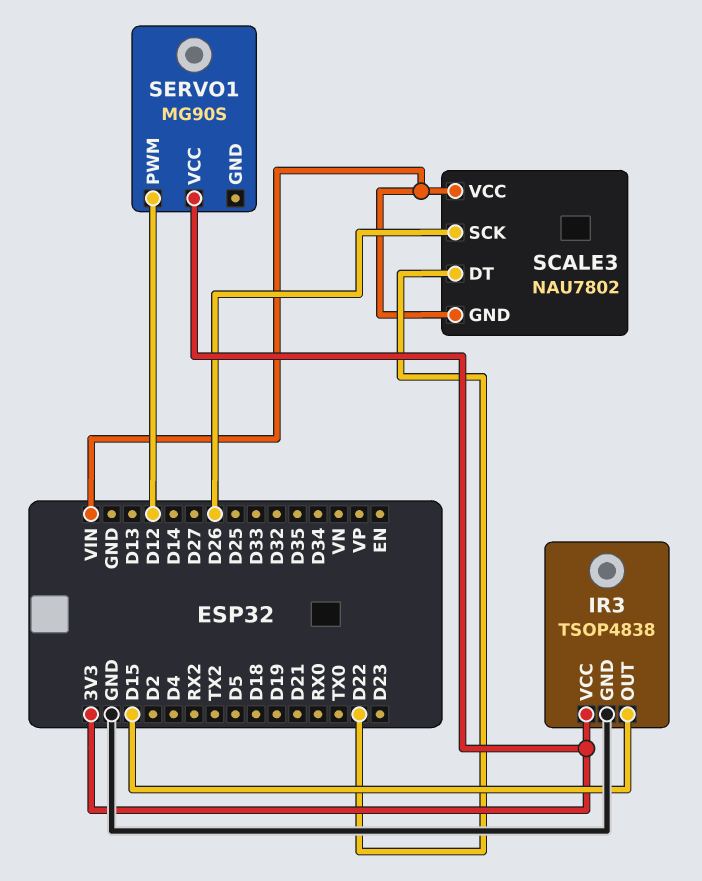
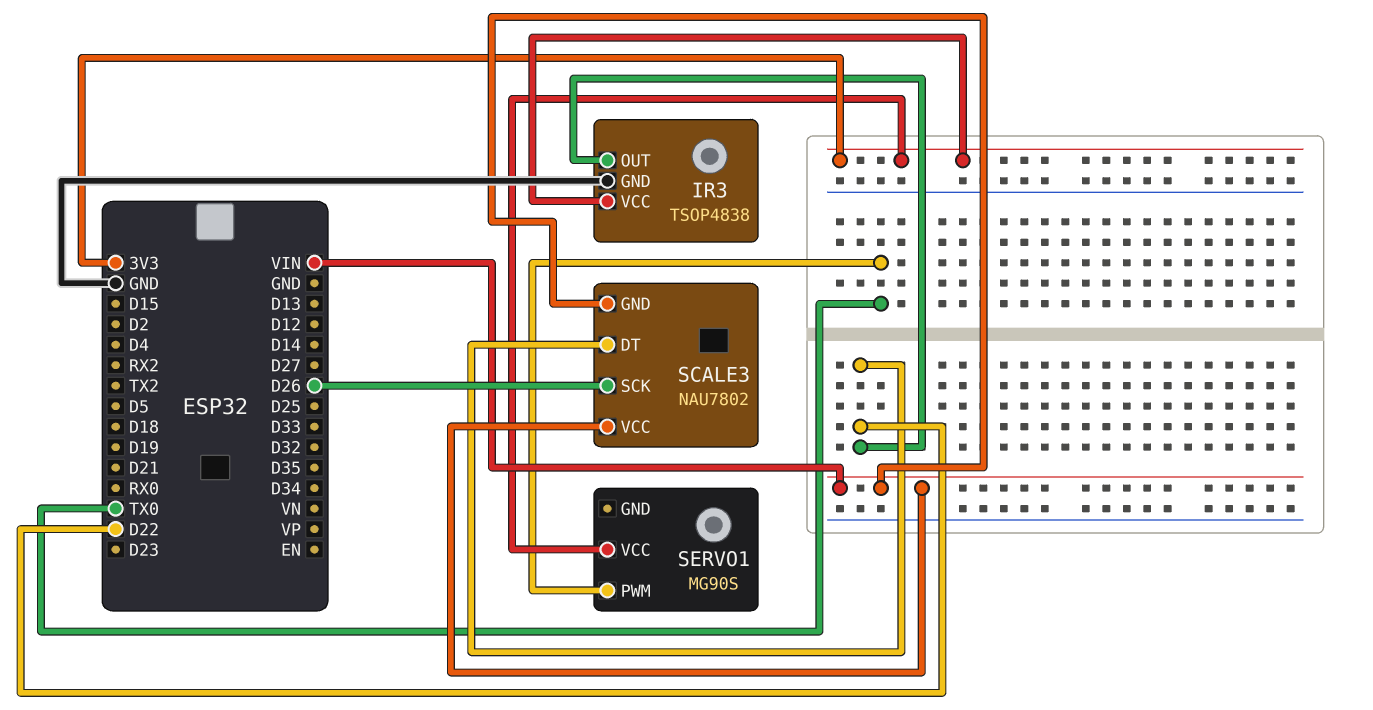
IR3 pin OUT: D15 -> D22
SERVO1 pin PWM: D12 -> TX0

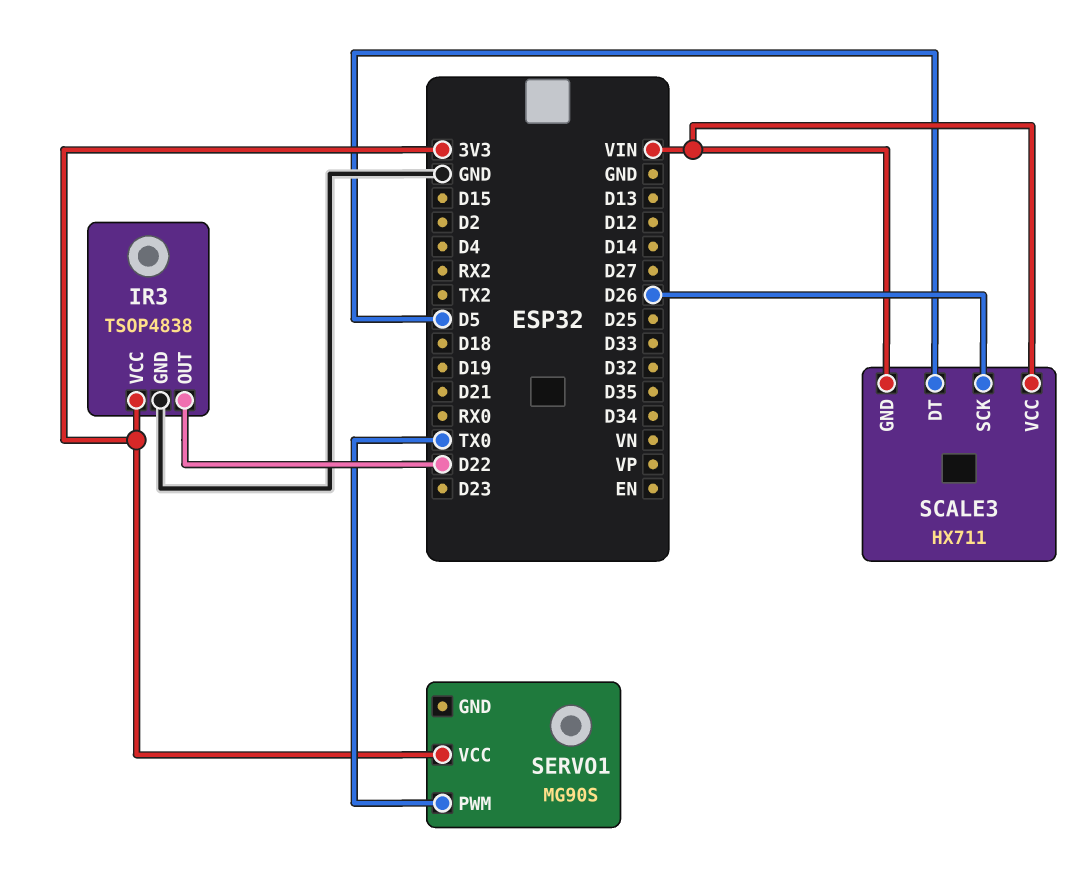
SCALE3: NAU7802 -> HX711
SCALE3 pin DT: D22 -> D5

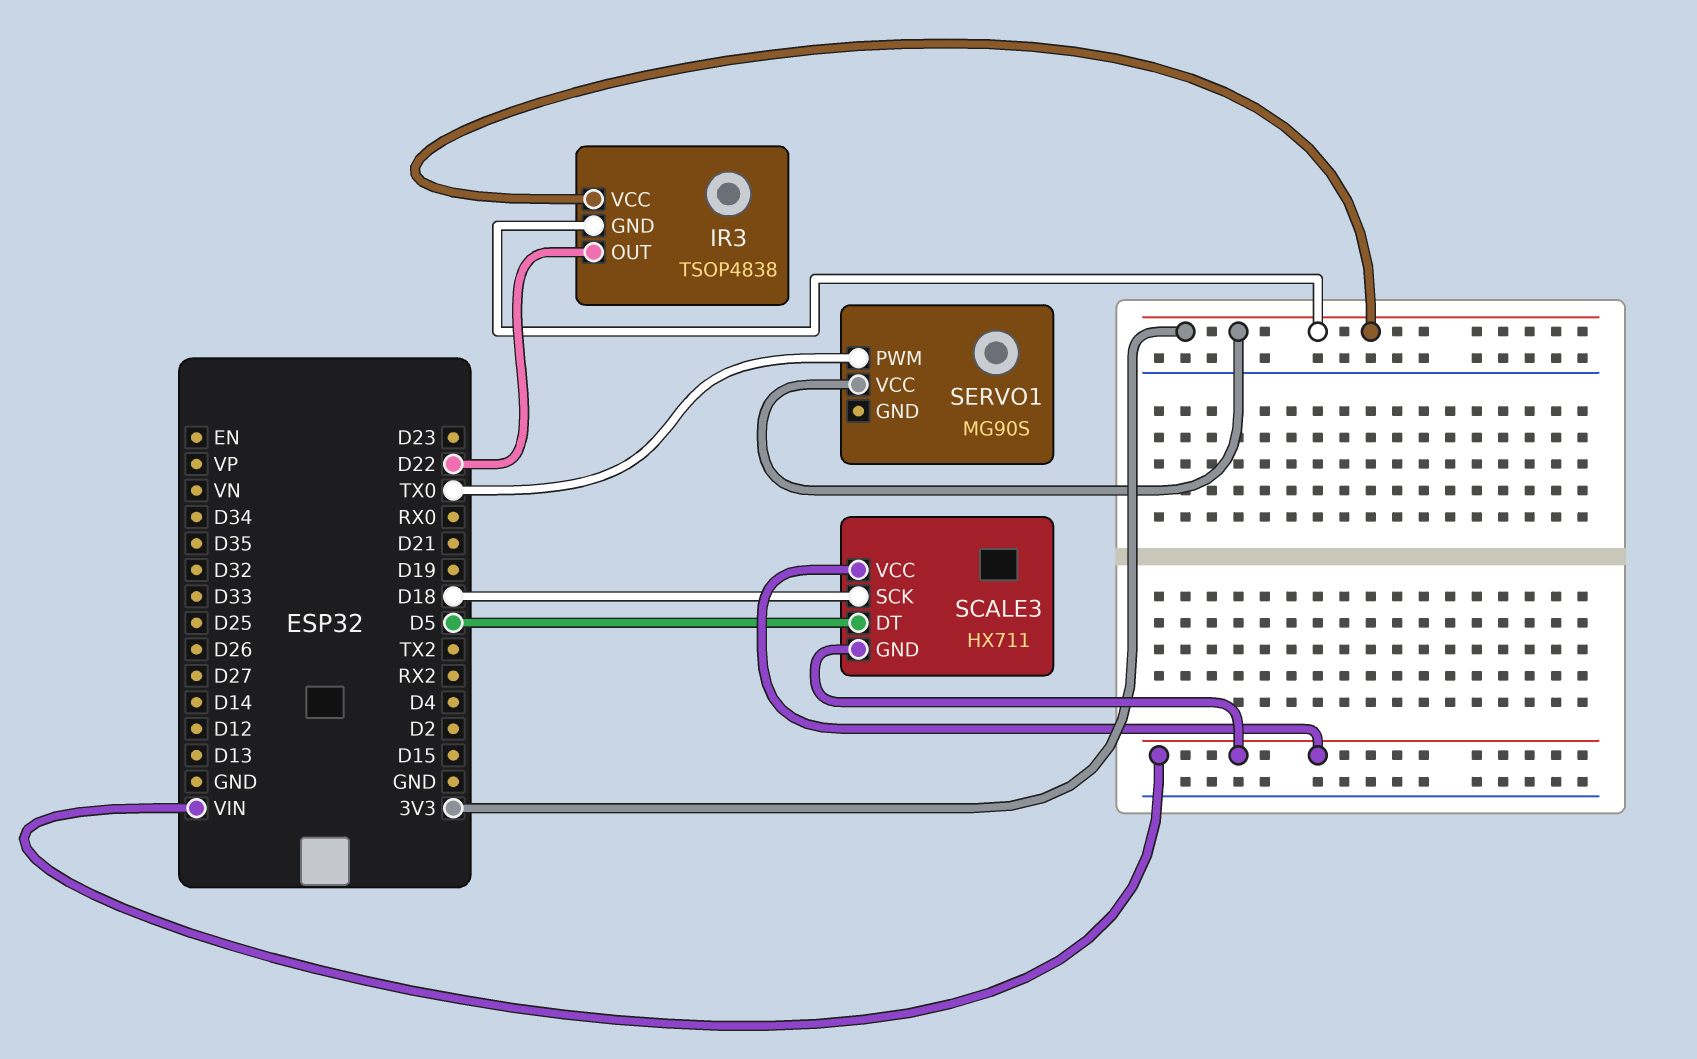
IR3 pin GND: GND -> 3V3
SCALE3 pin SCK: D26 -> D18

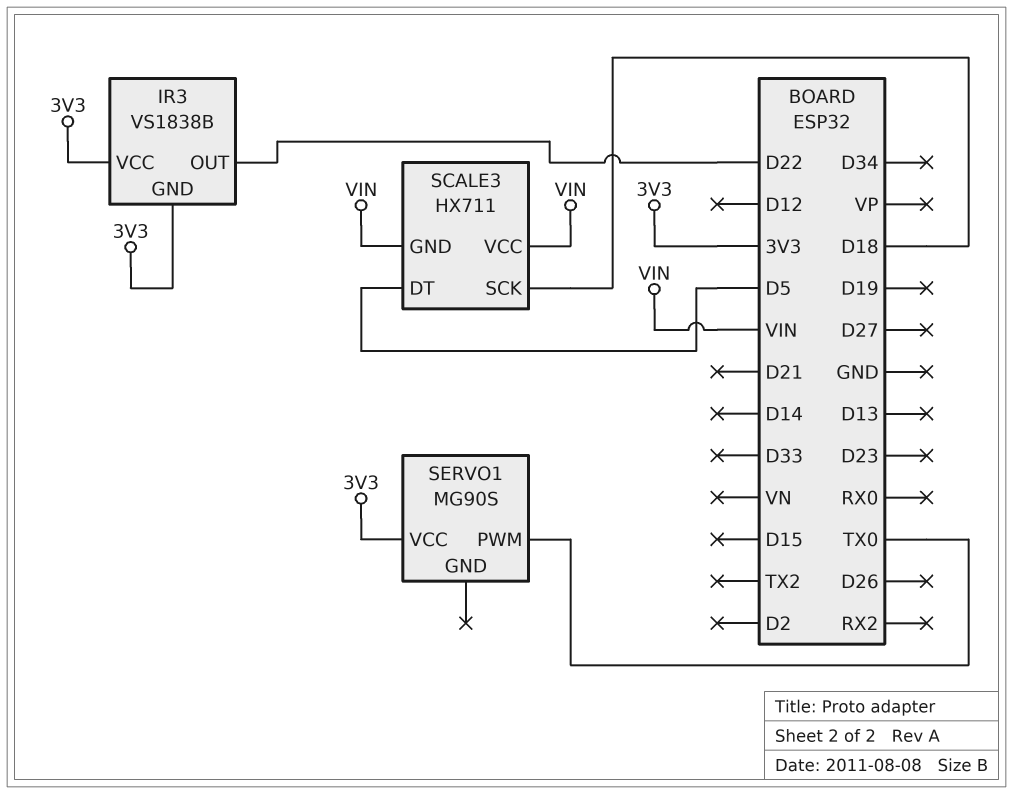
IR3: TSOP4838 -> VS1838B

